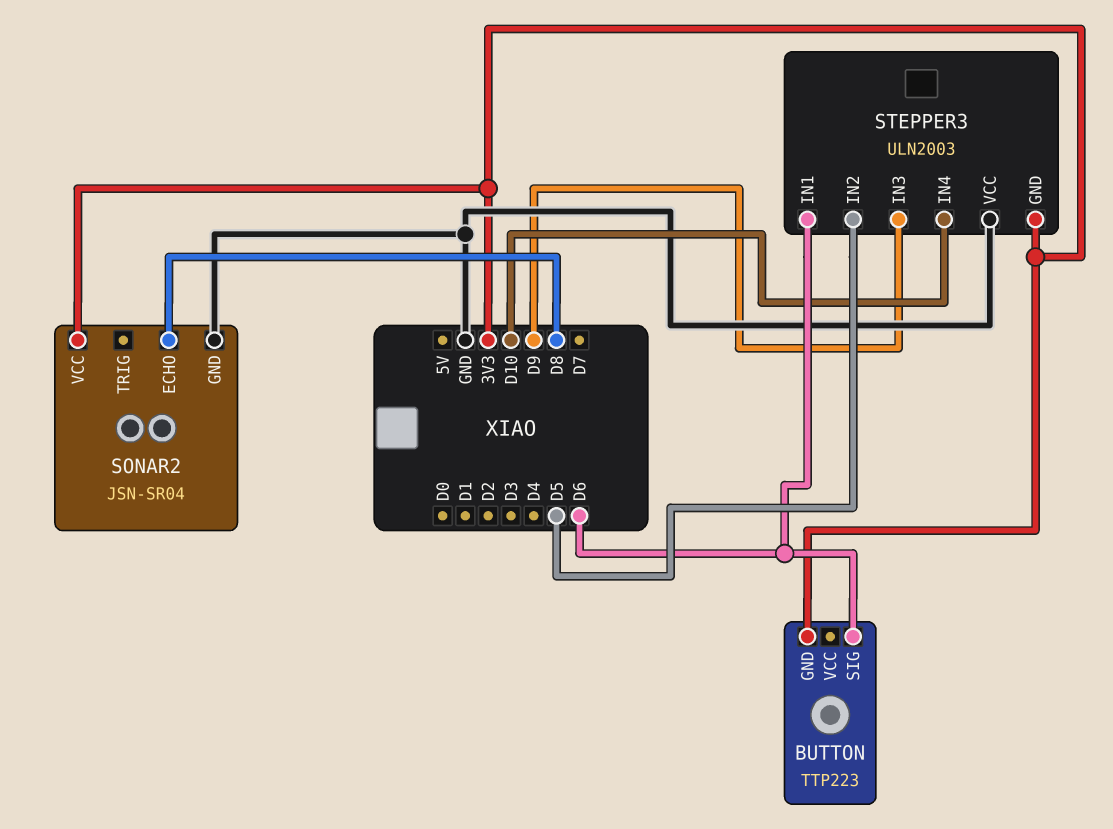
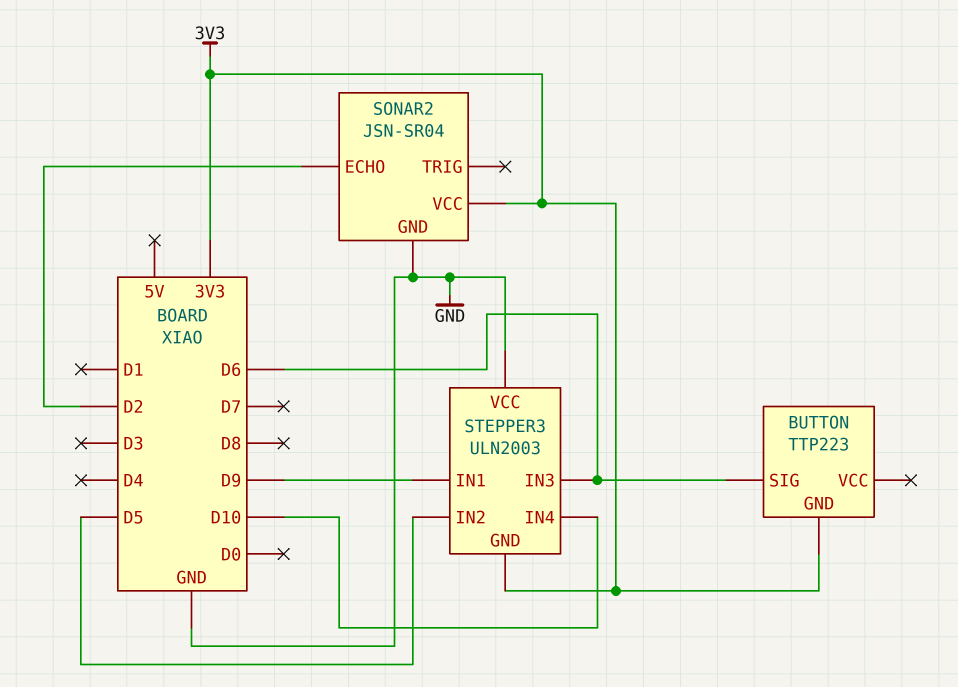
SONAR2 pin ECHO: D8 -> D2
STEPPER3 pin IN1: D6 -> D9
STEPPER3 pin IN3: D9 -> D6

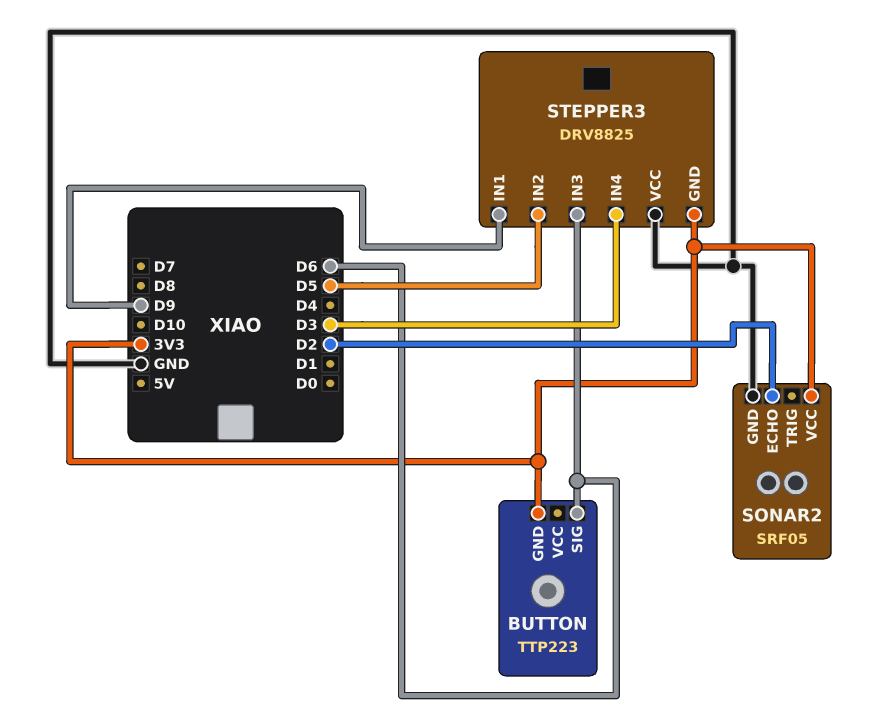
SONAR2: JSN-SR04 -> SRF05
STEPPER3: ULN2003 -> DRV8825
STEPPER3 pin IN4: D10 -> D3

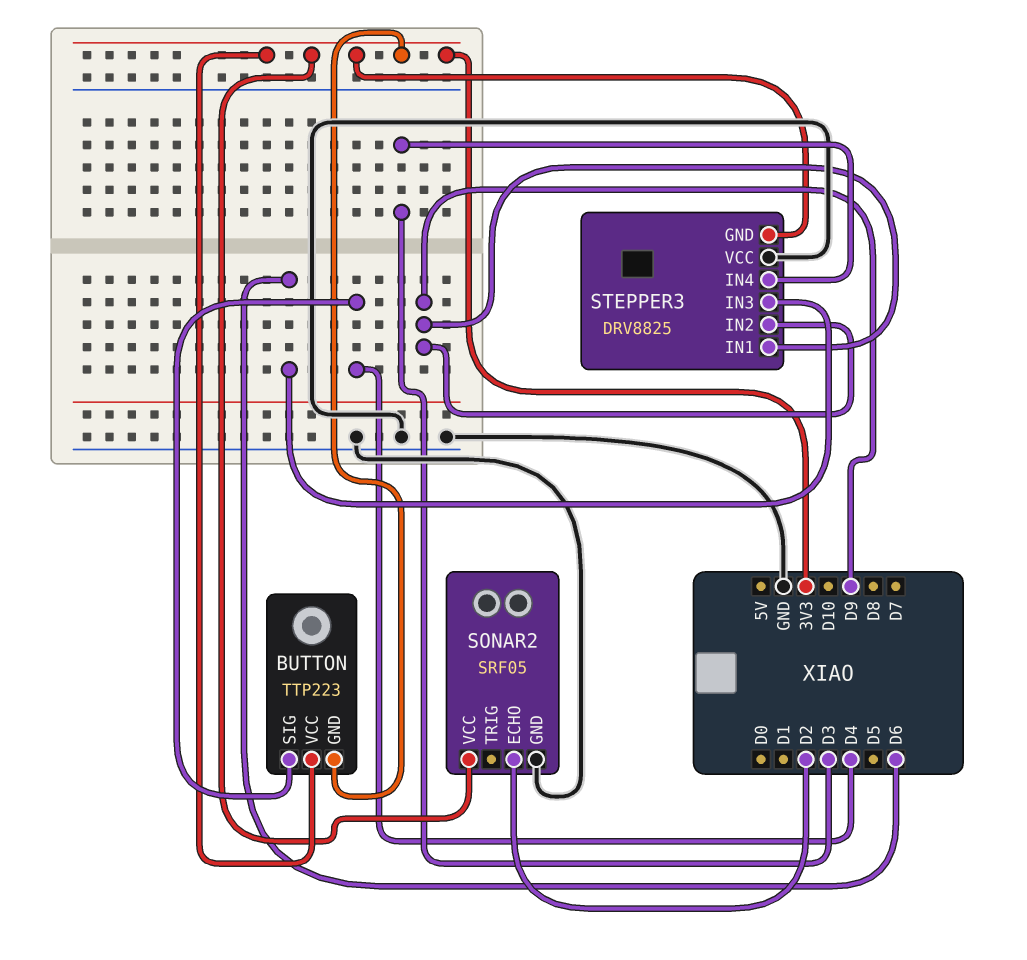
BUTTON pin SIG: D6 -> D4
BUTTON pin VCC: none -> 3V3
STEPPER3 pin IN2: D5 -> D9

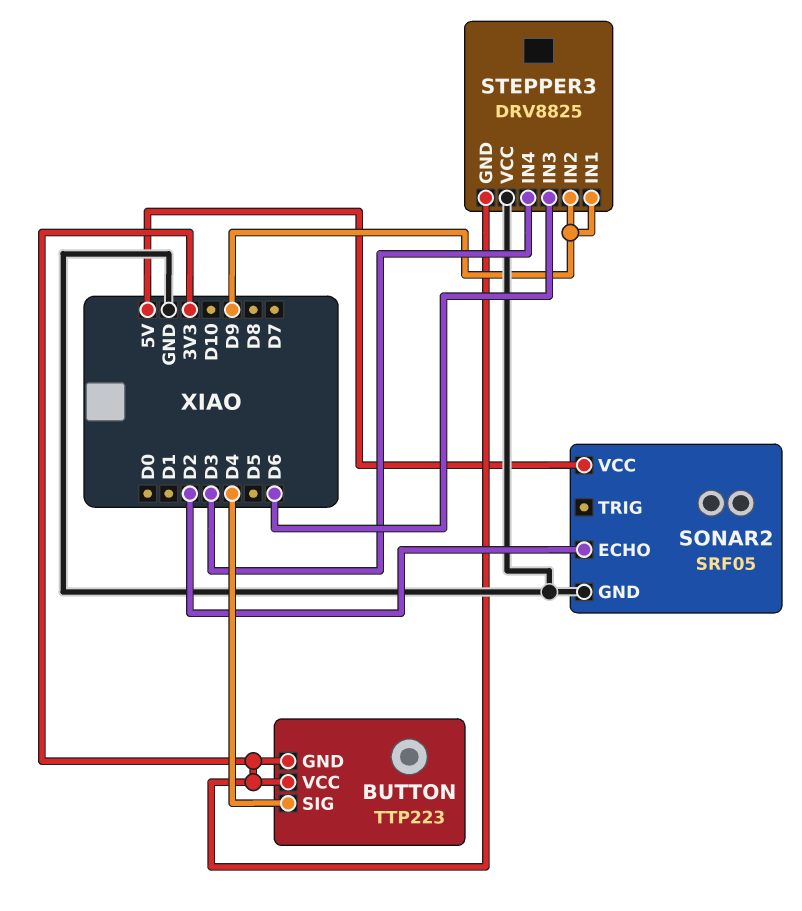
SONAR2 pin VCC: 3V3 -> 5V

